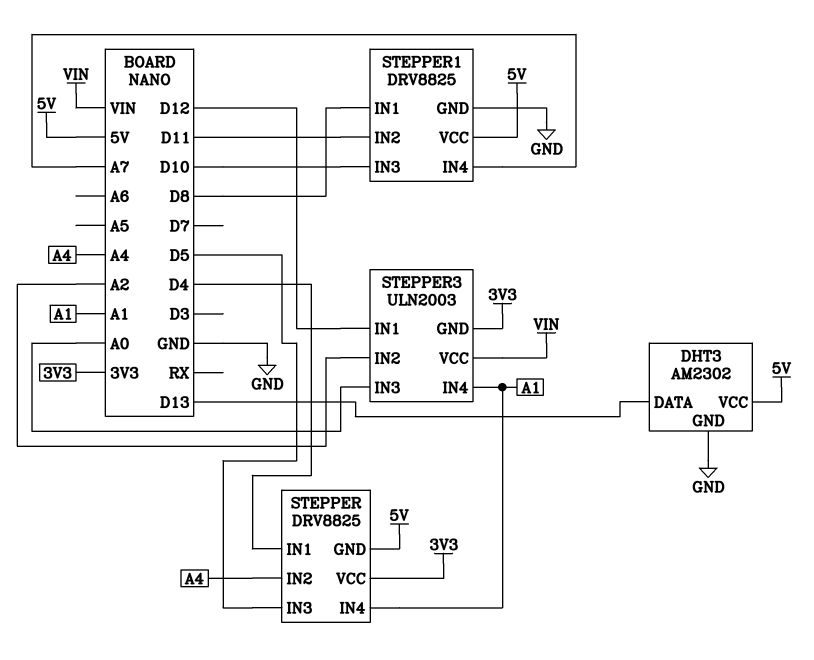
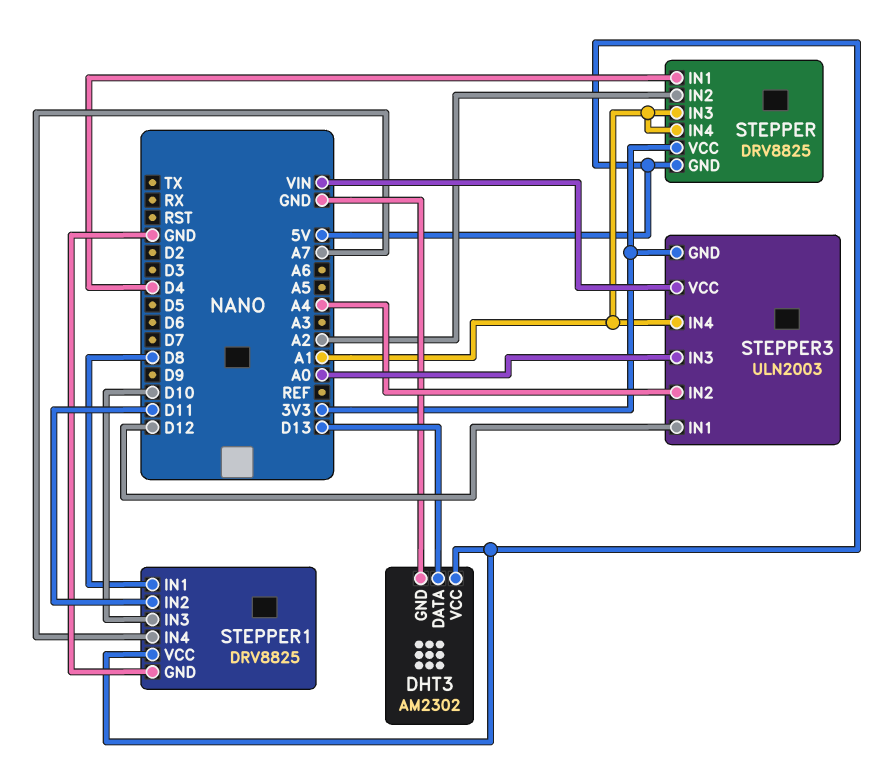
STEPPER pin IN2: A4 -> A2
STEPPER pin IN3: D5 -> A1
STEPPER3 pin IN2: A2 -> A4

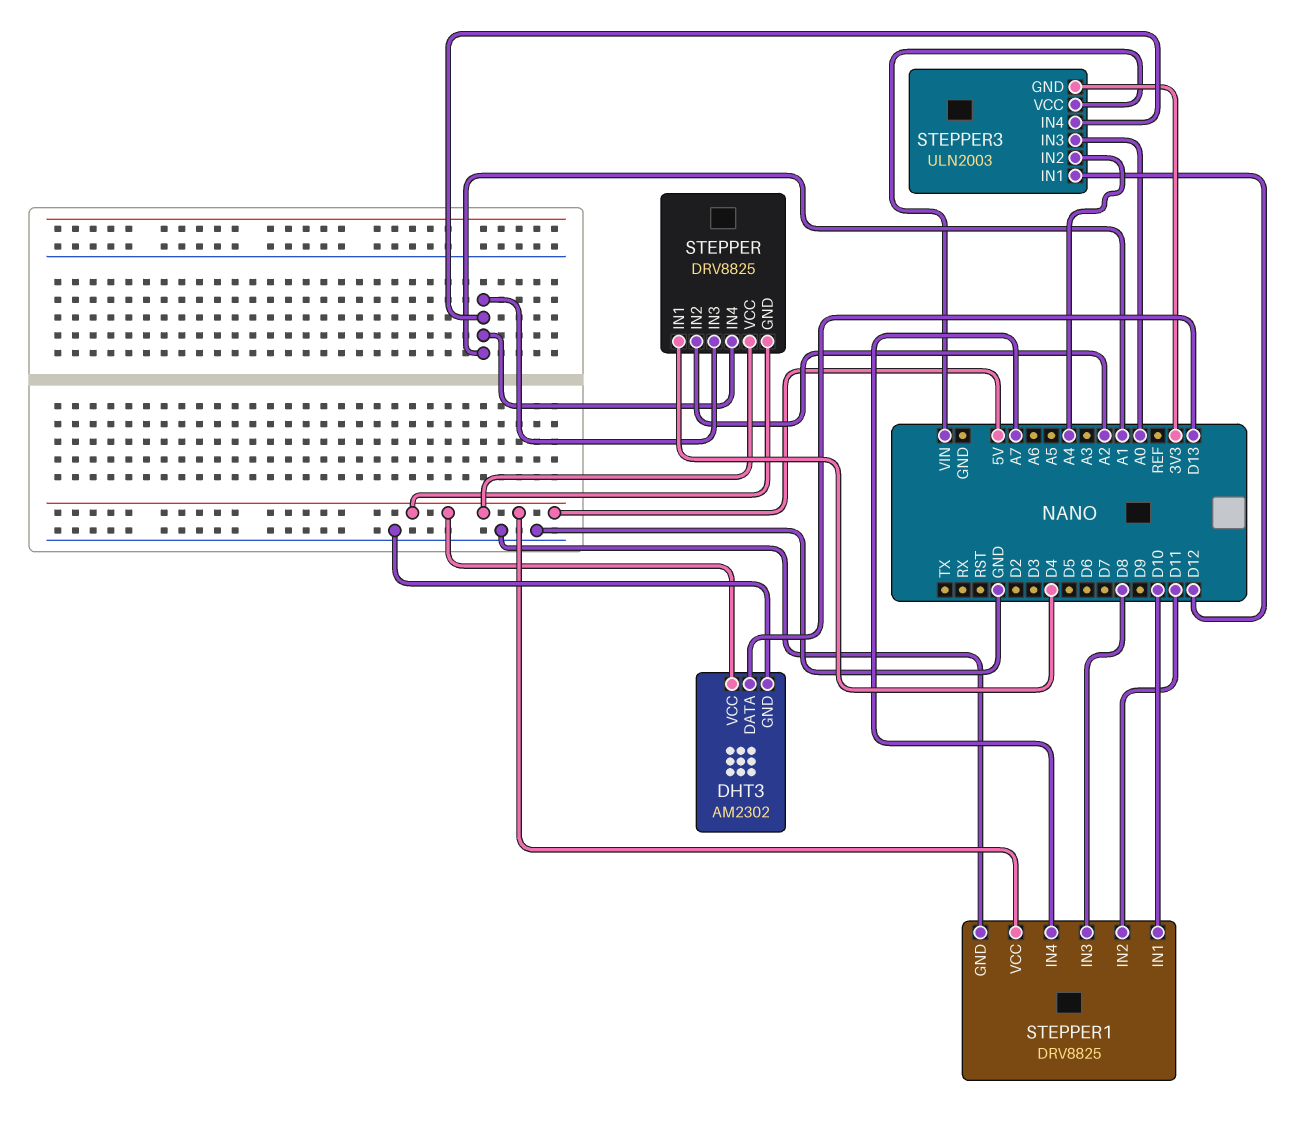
STEPPER pin VCC: 3V3 -> 5V
STEPPER1 pin IN1: D8 -> D10
STEPPER1 pin IN3: D10 -> D8

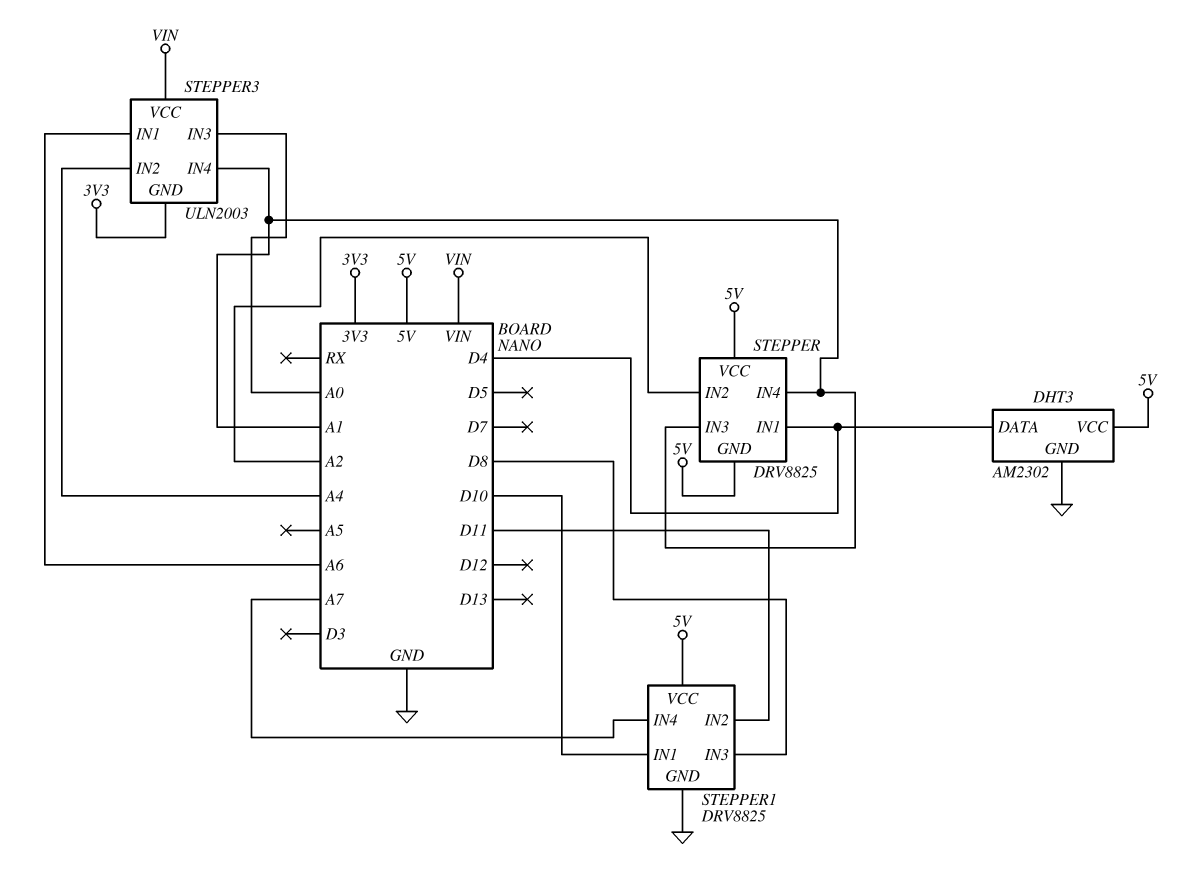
DHT3 pin DATA: D13 -> D4
STEPPER3 pin IN1: D12 -> A6

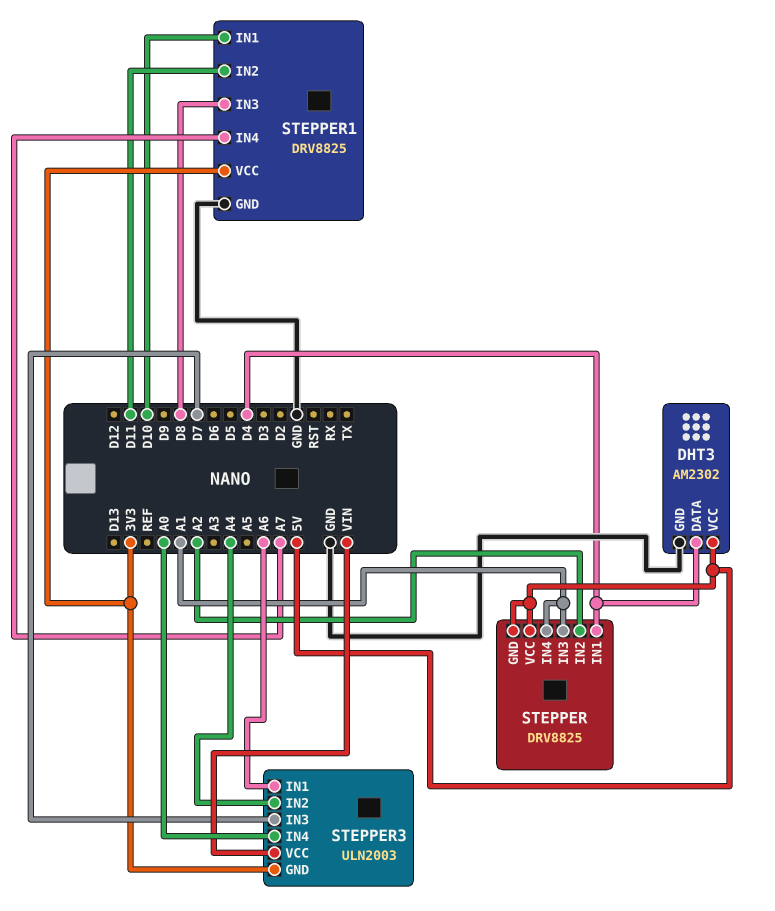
STEPPER1 pin VCC: 5V -> 3V3
STEPPER3 pin IN3: A0 -> D7
STEPPER3 pin IN4: A1 -> A0

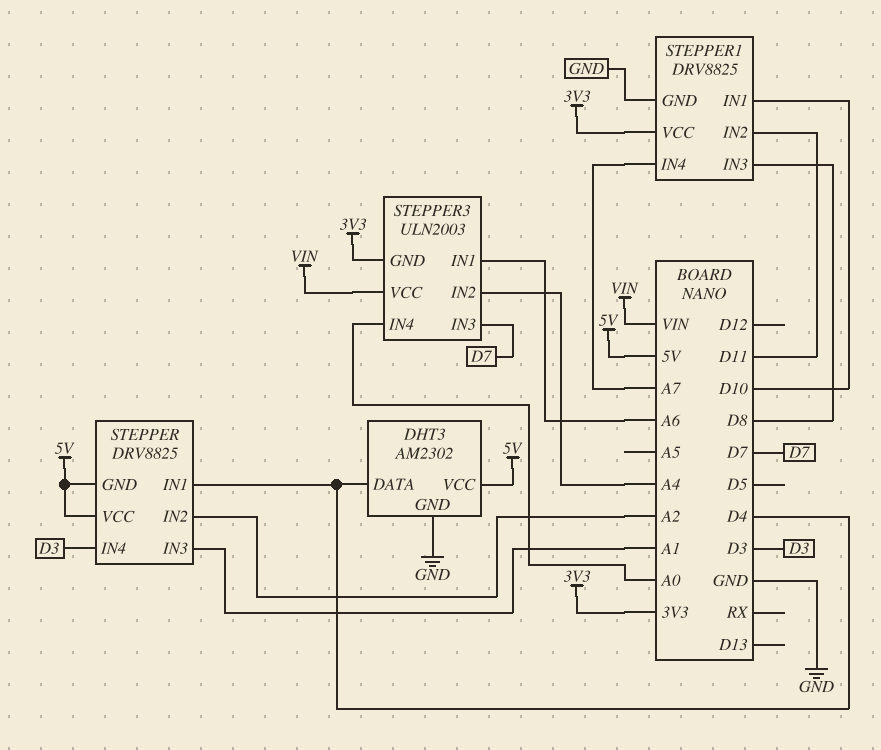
STEPPER pin IN4: A1 -> D3

